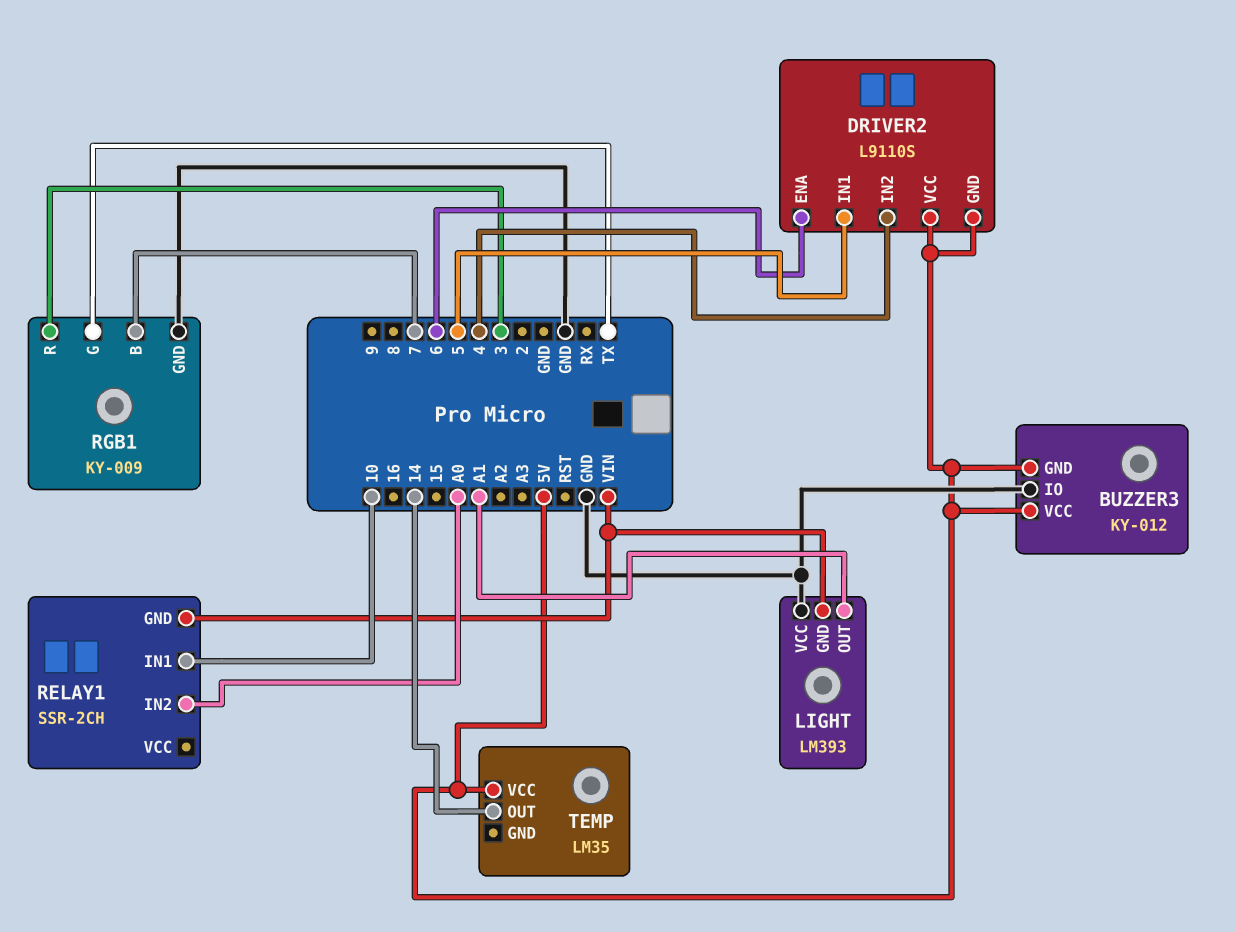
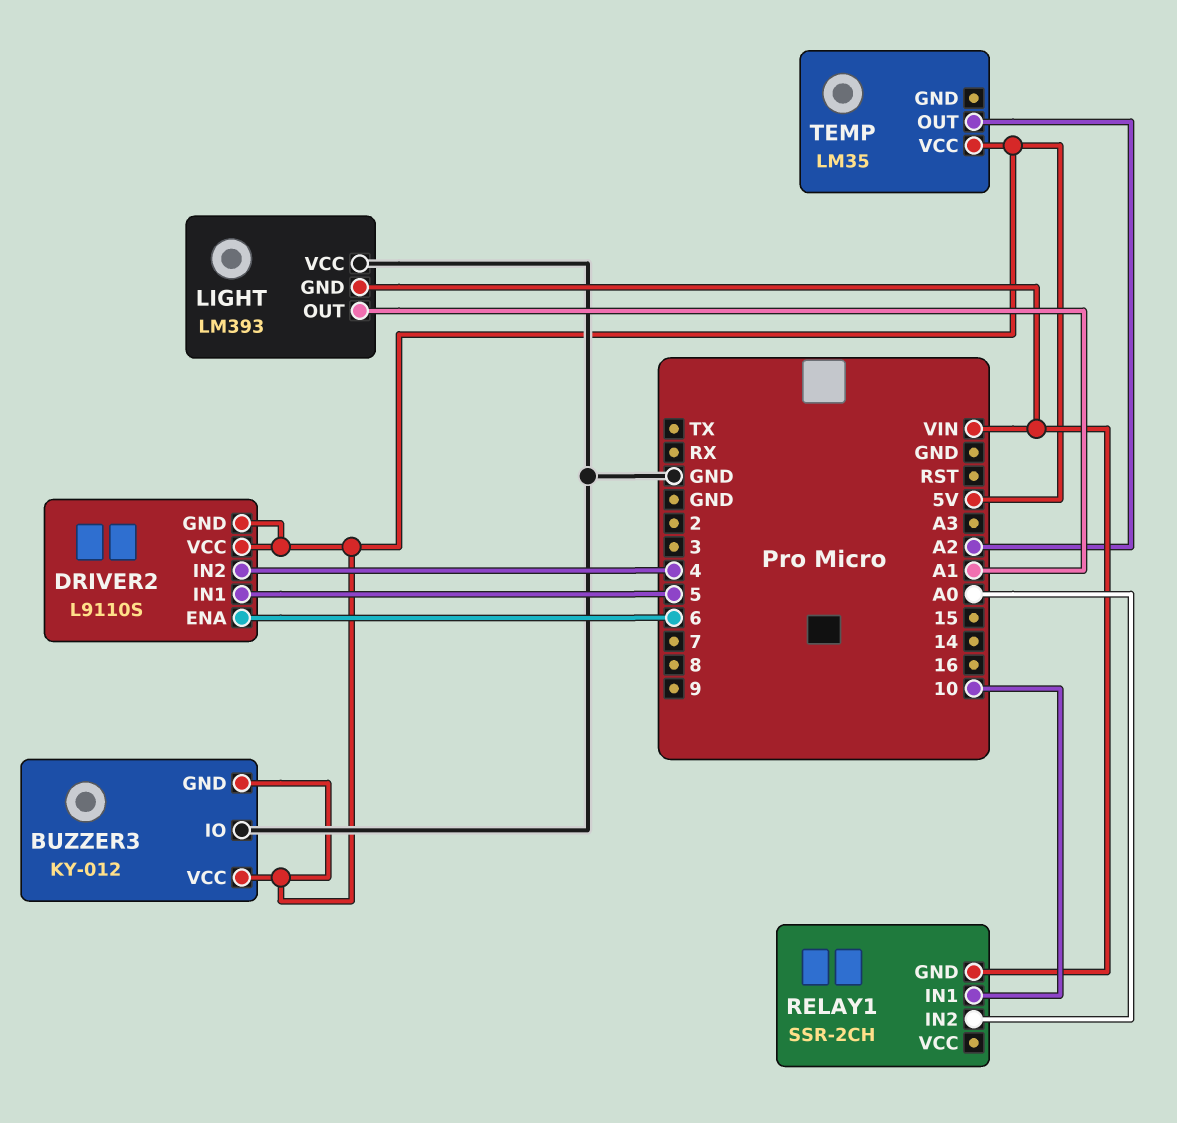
RGB1: KY-009 -> none
RGB1 pin B: 7 -> none
RGB1 pin G: TX -> none
RGB1 pin GND: GND -> none
RGB1 pin R: 3 -> none
TEMP pin OUT: 14 -> A2

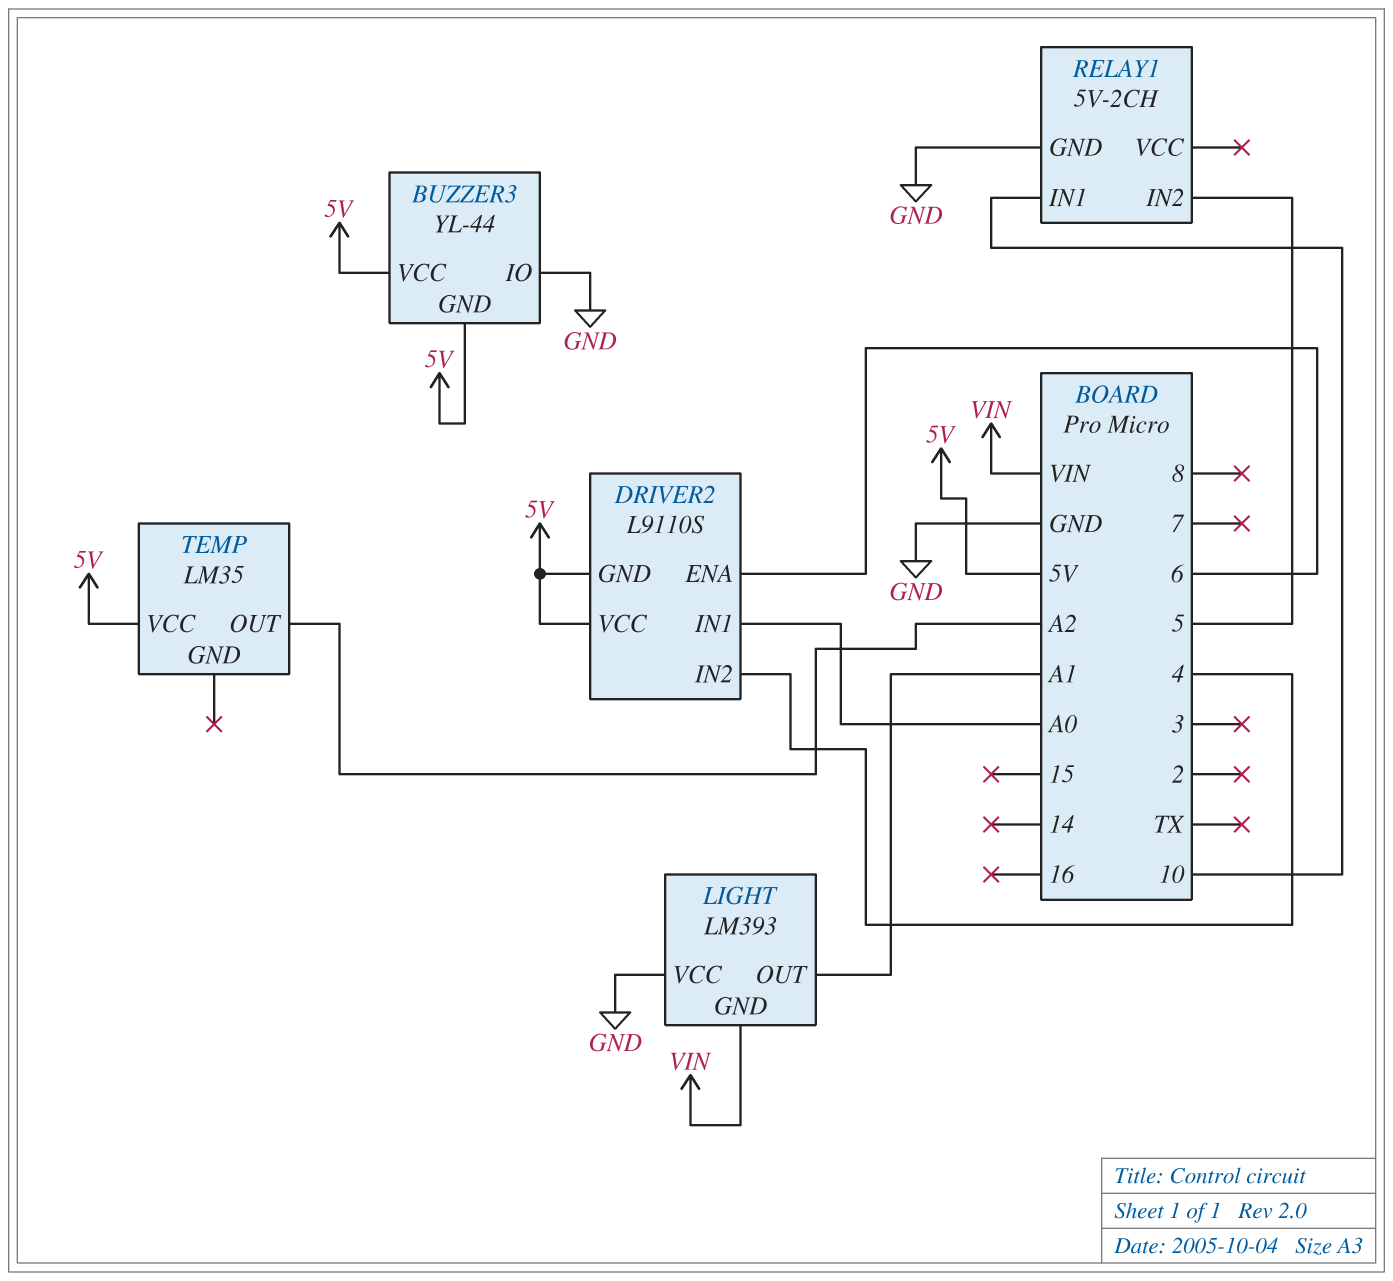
BUZZER3: KY-012 -> YL-44
DRIVER2 pin IN1: 5 -> A0
RELAY1: SSR-2CH -> 5V-2CH
RELAY1 pin GND: VIN -> GND
RELAY1 pin IN2: A0 -> 5

